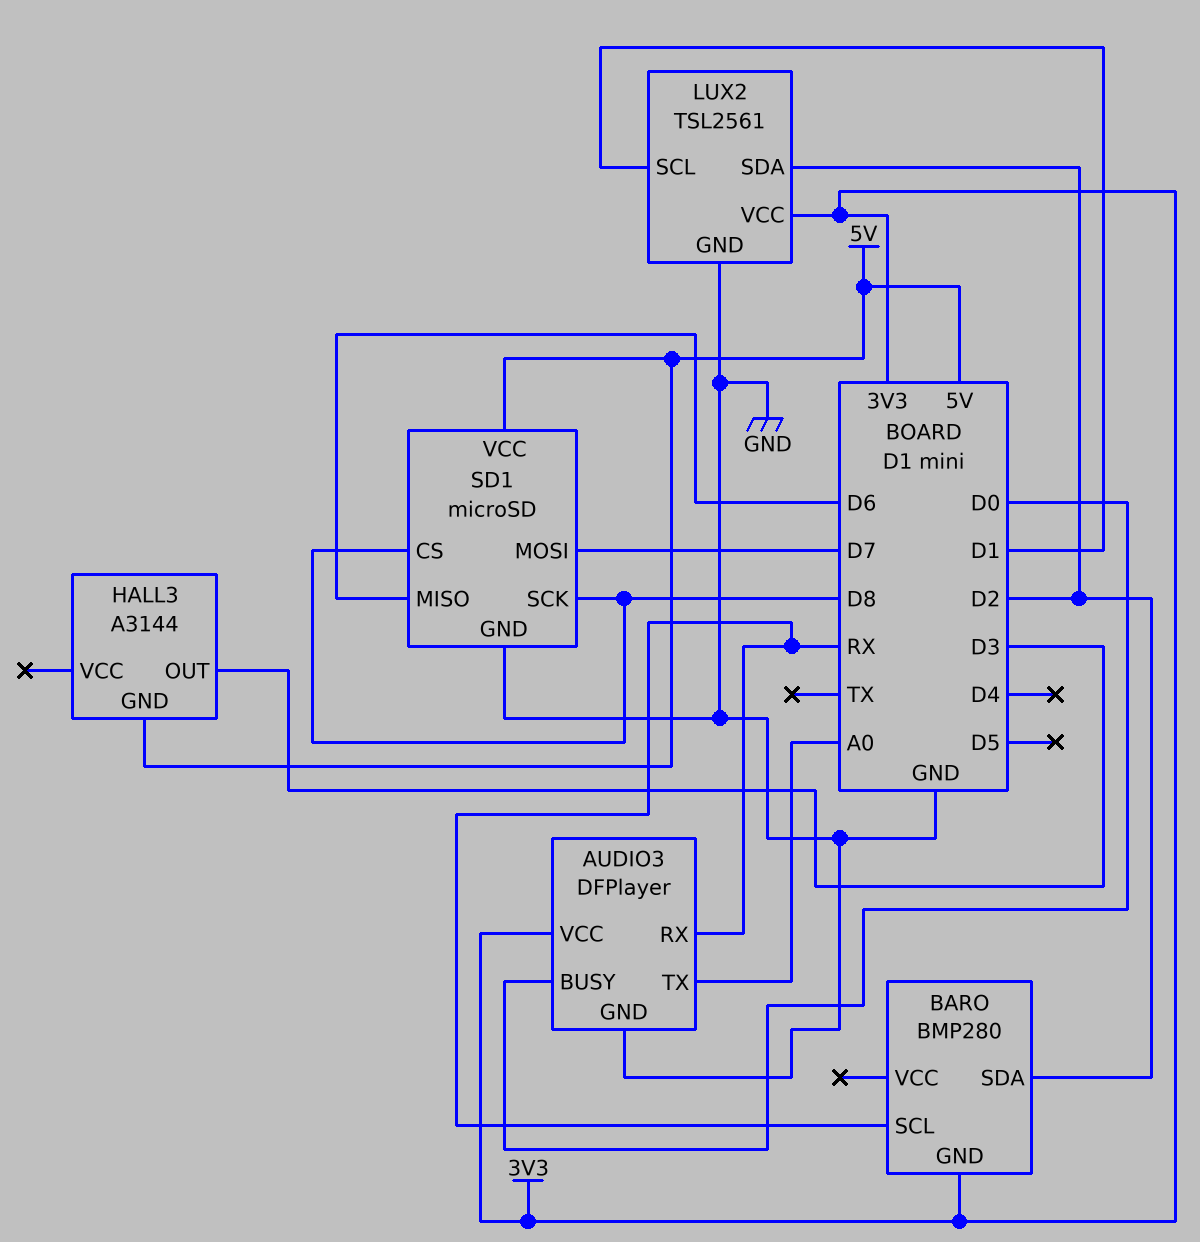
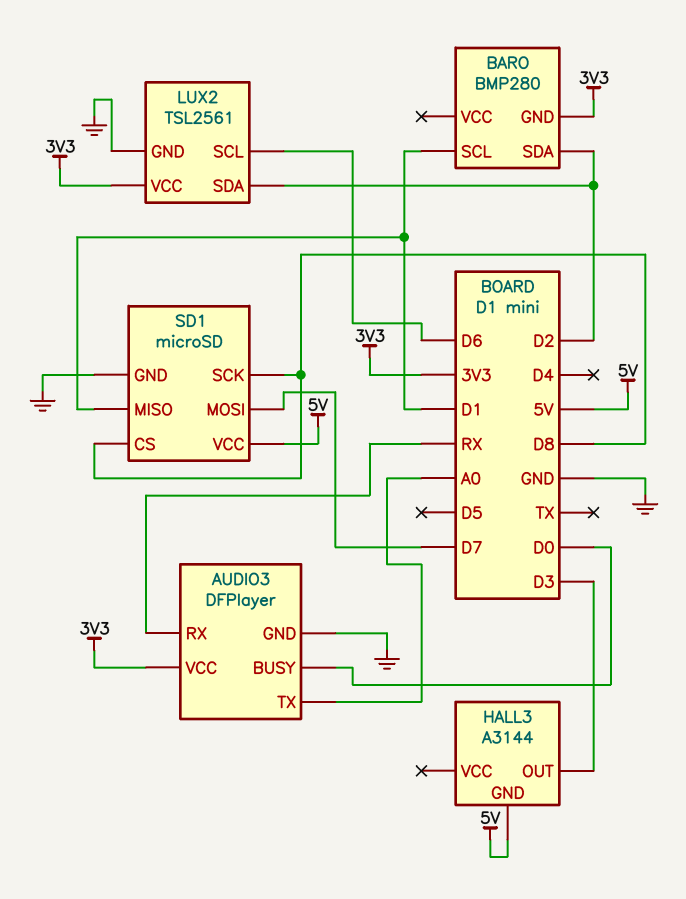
BARO pin SCL: RX -> D1
LUX2 pin SCL: D1 -> D6
SD1 pin MISO: D6 -> D1

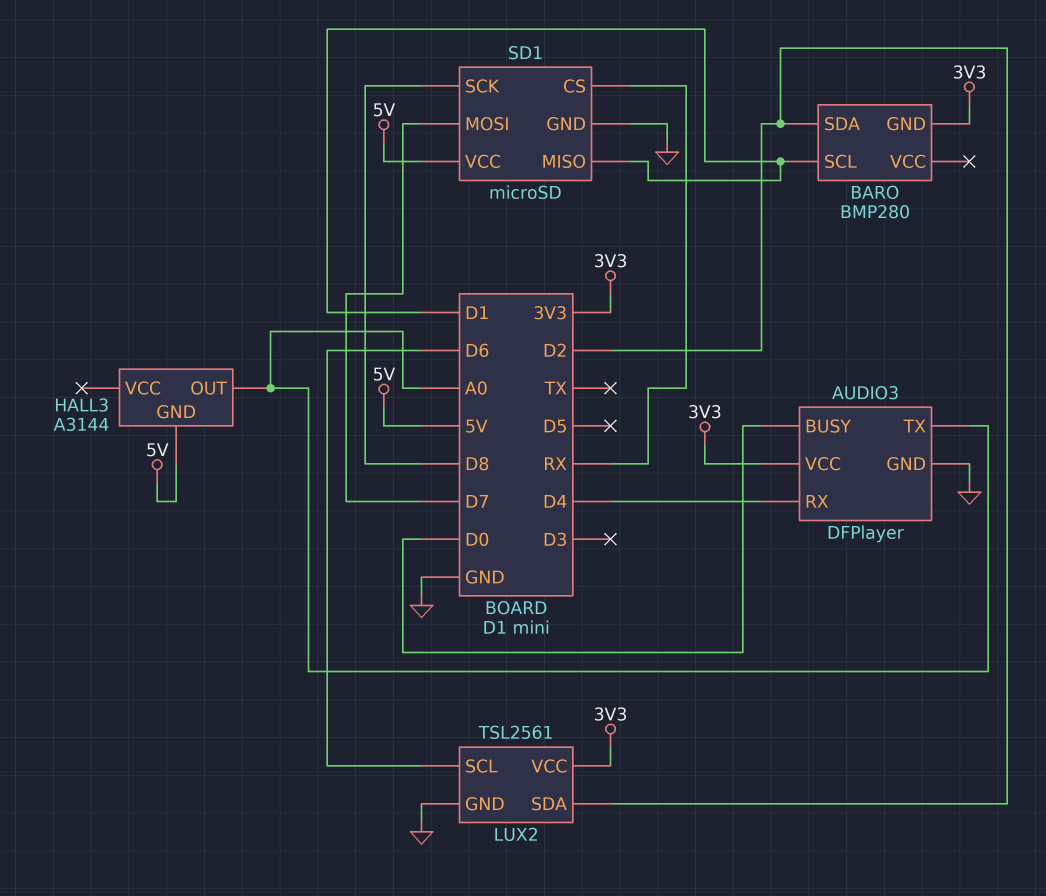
AUDIO3 pin RX: RX -> D4
HALL3 pin OUT: D3 -> A0
SD1 pin CS: D8 -> RX

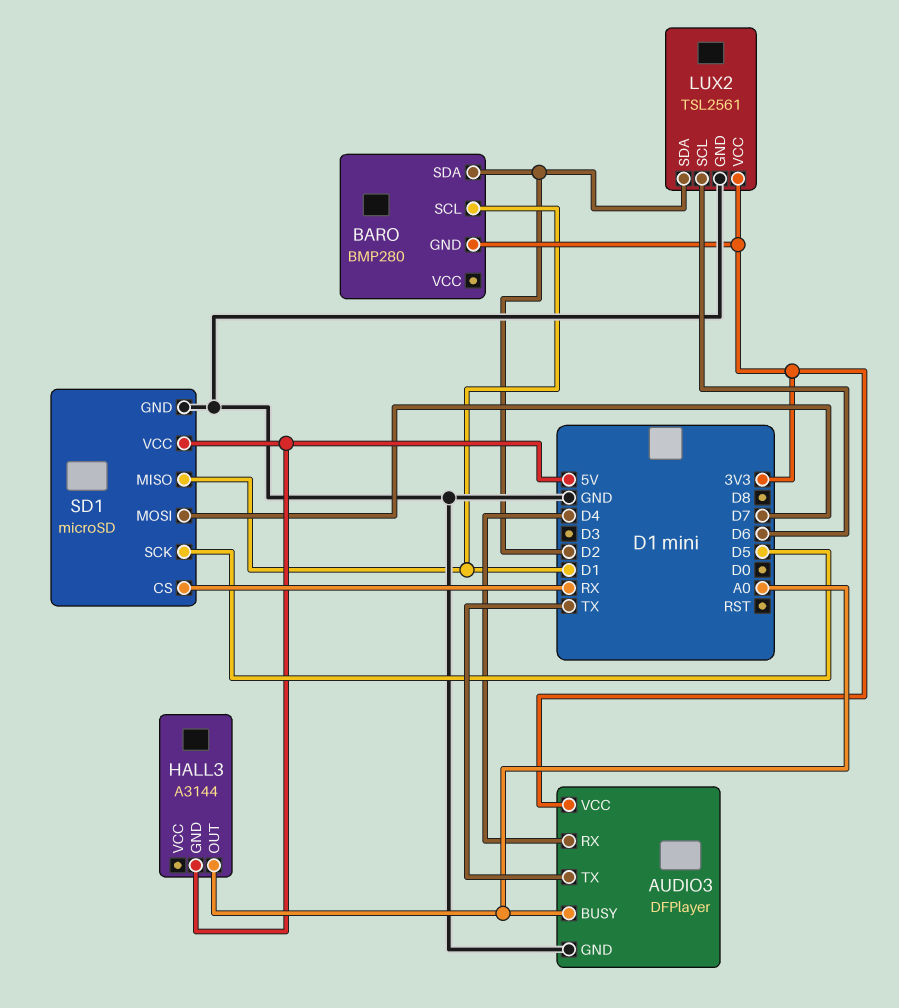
AUDIO3 pin BUSY: D0 -> A0
AUDIO3 pin TX: A0 -> TX
SD1 pin SCK: D8 -> D5

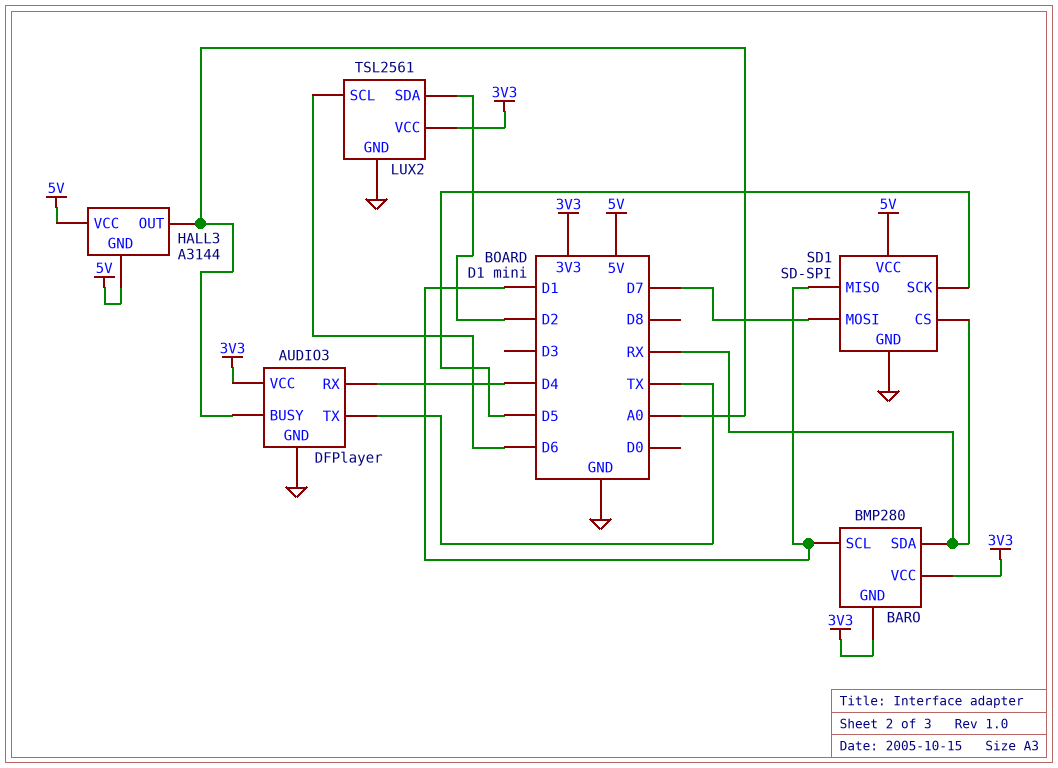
BARO pin SDA: D2 -> RX
BARO pin VCC: none -> 3V3
HALL3 pin VCC: none -> 5V
SD1: microSD -> SD-SPI

